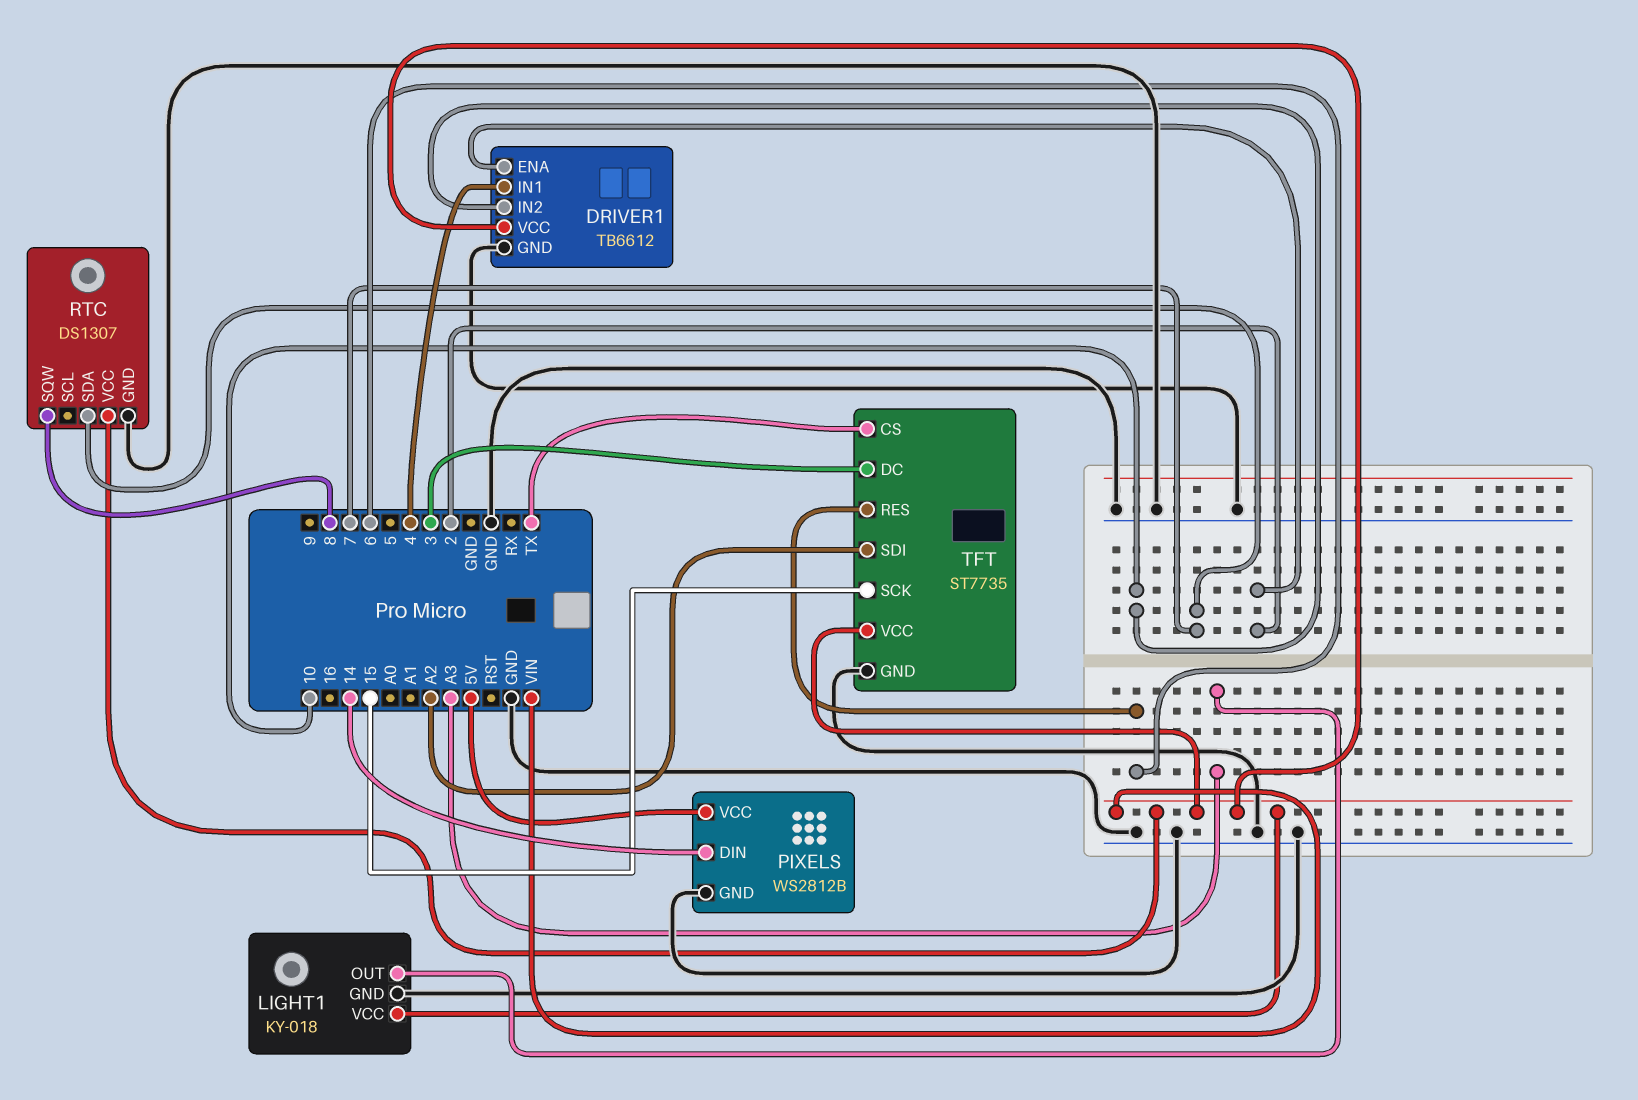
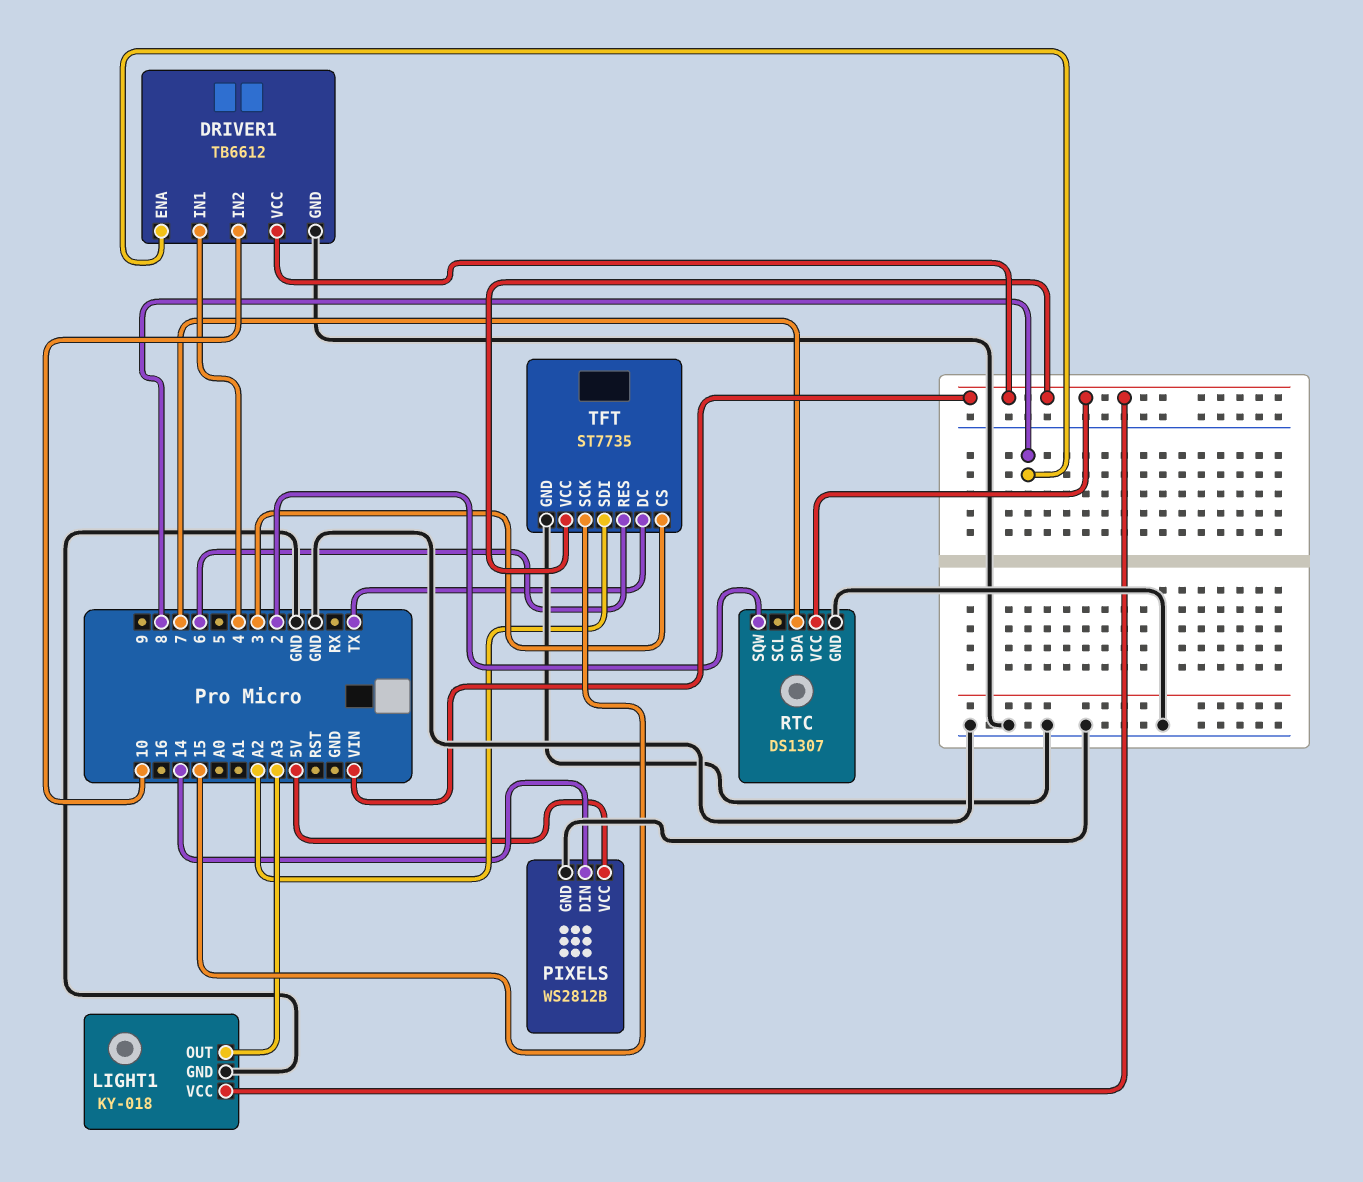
DRIVER1 pin ENA: 2 -> 8
RTC pin SQW: 8 -> 2
TFT pin CS: TX -> 3
TFT pin DC: 3 -> TX

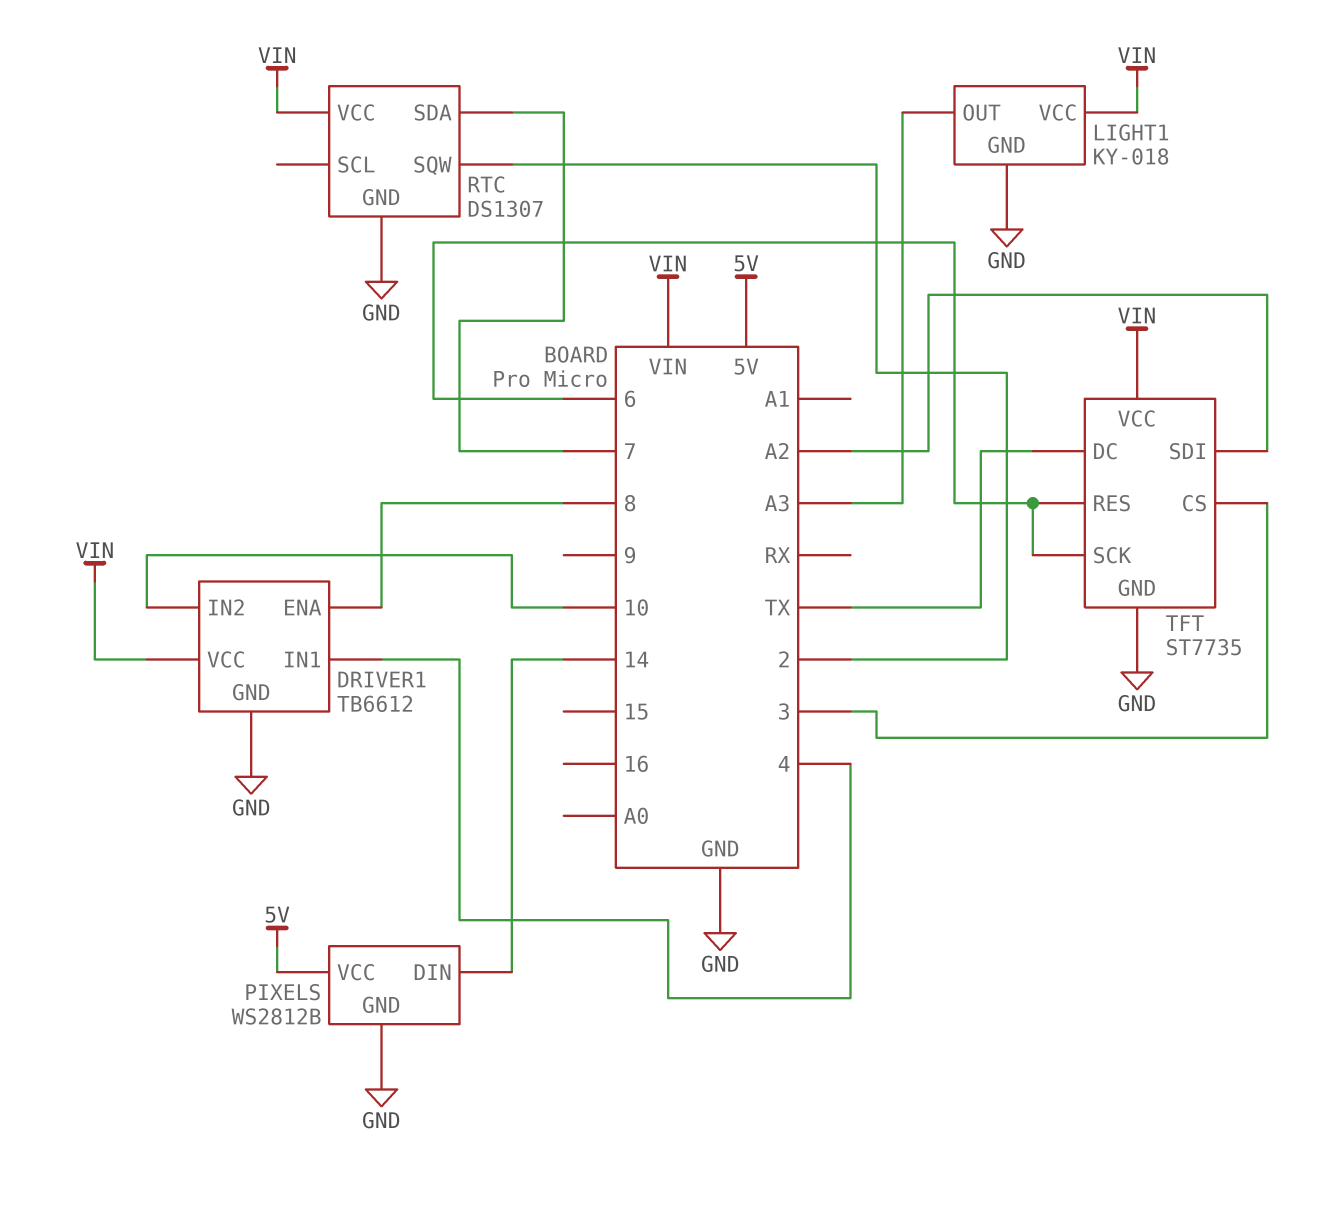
TFT pin SCK: 15 -> 6

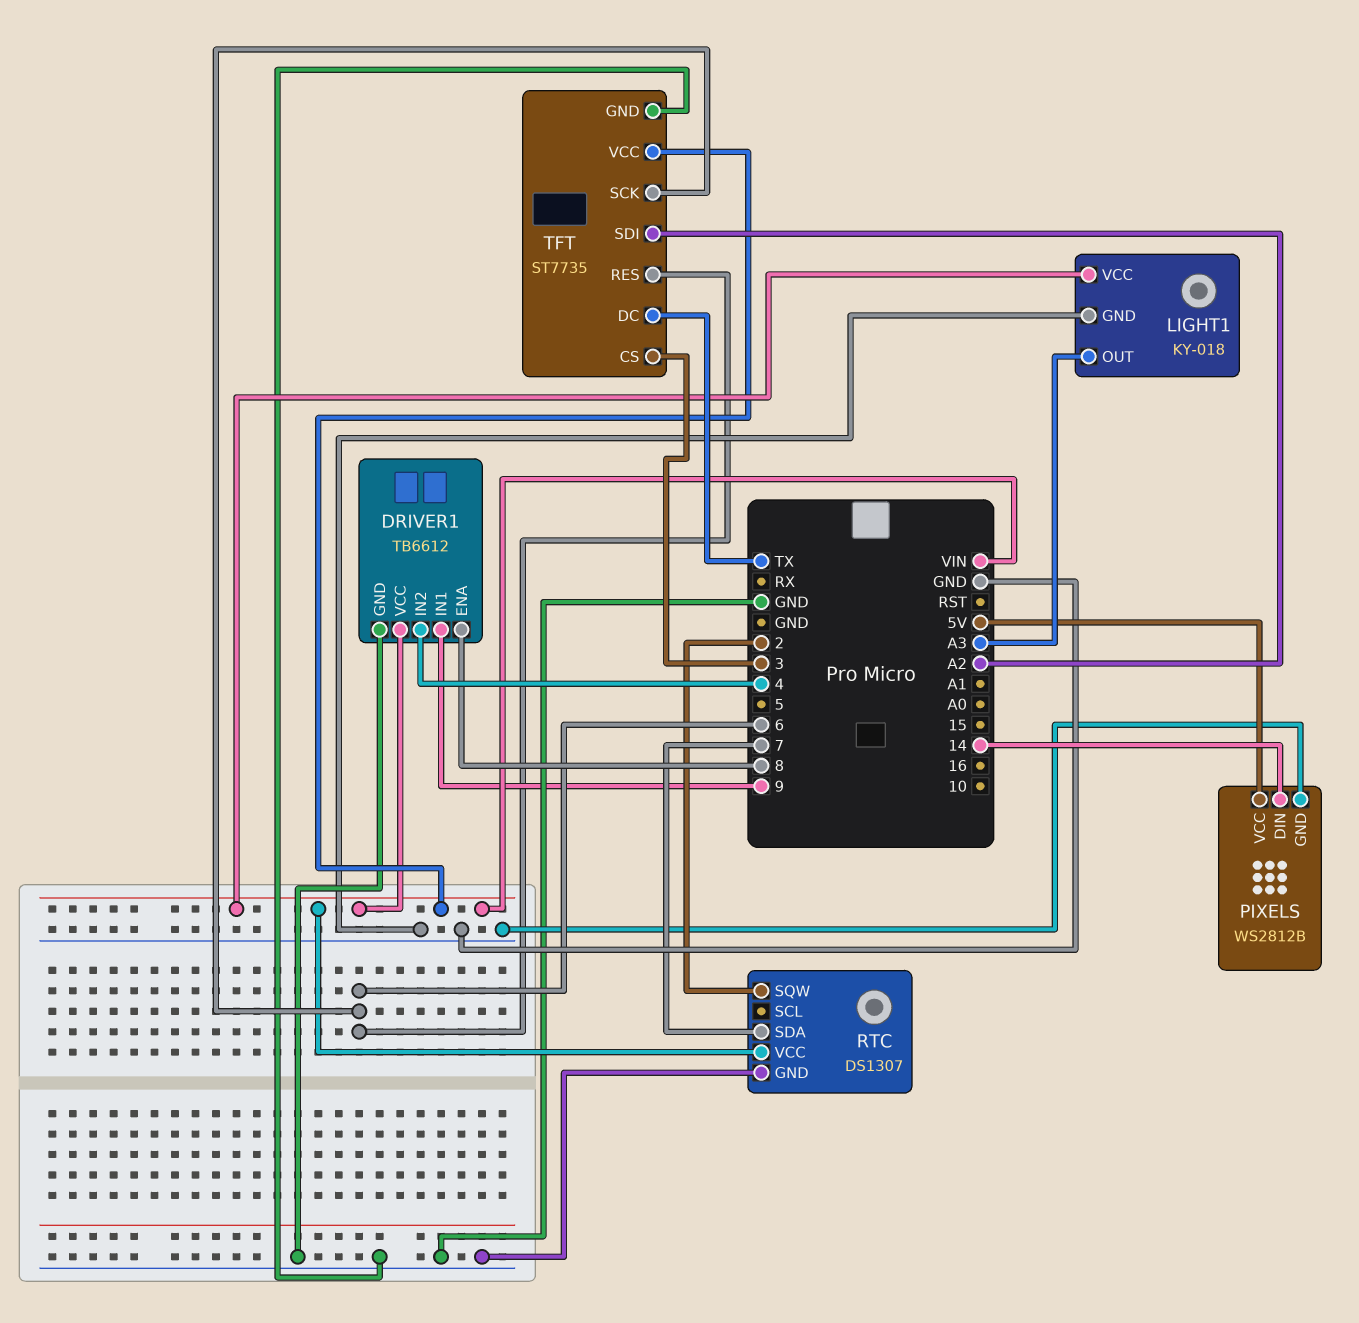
DRIVER1 pin IN1: 4 -> 9
DRIVER1 pin IN2: 10 -> 4

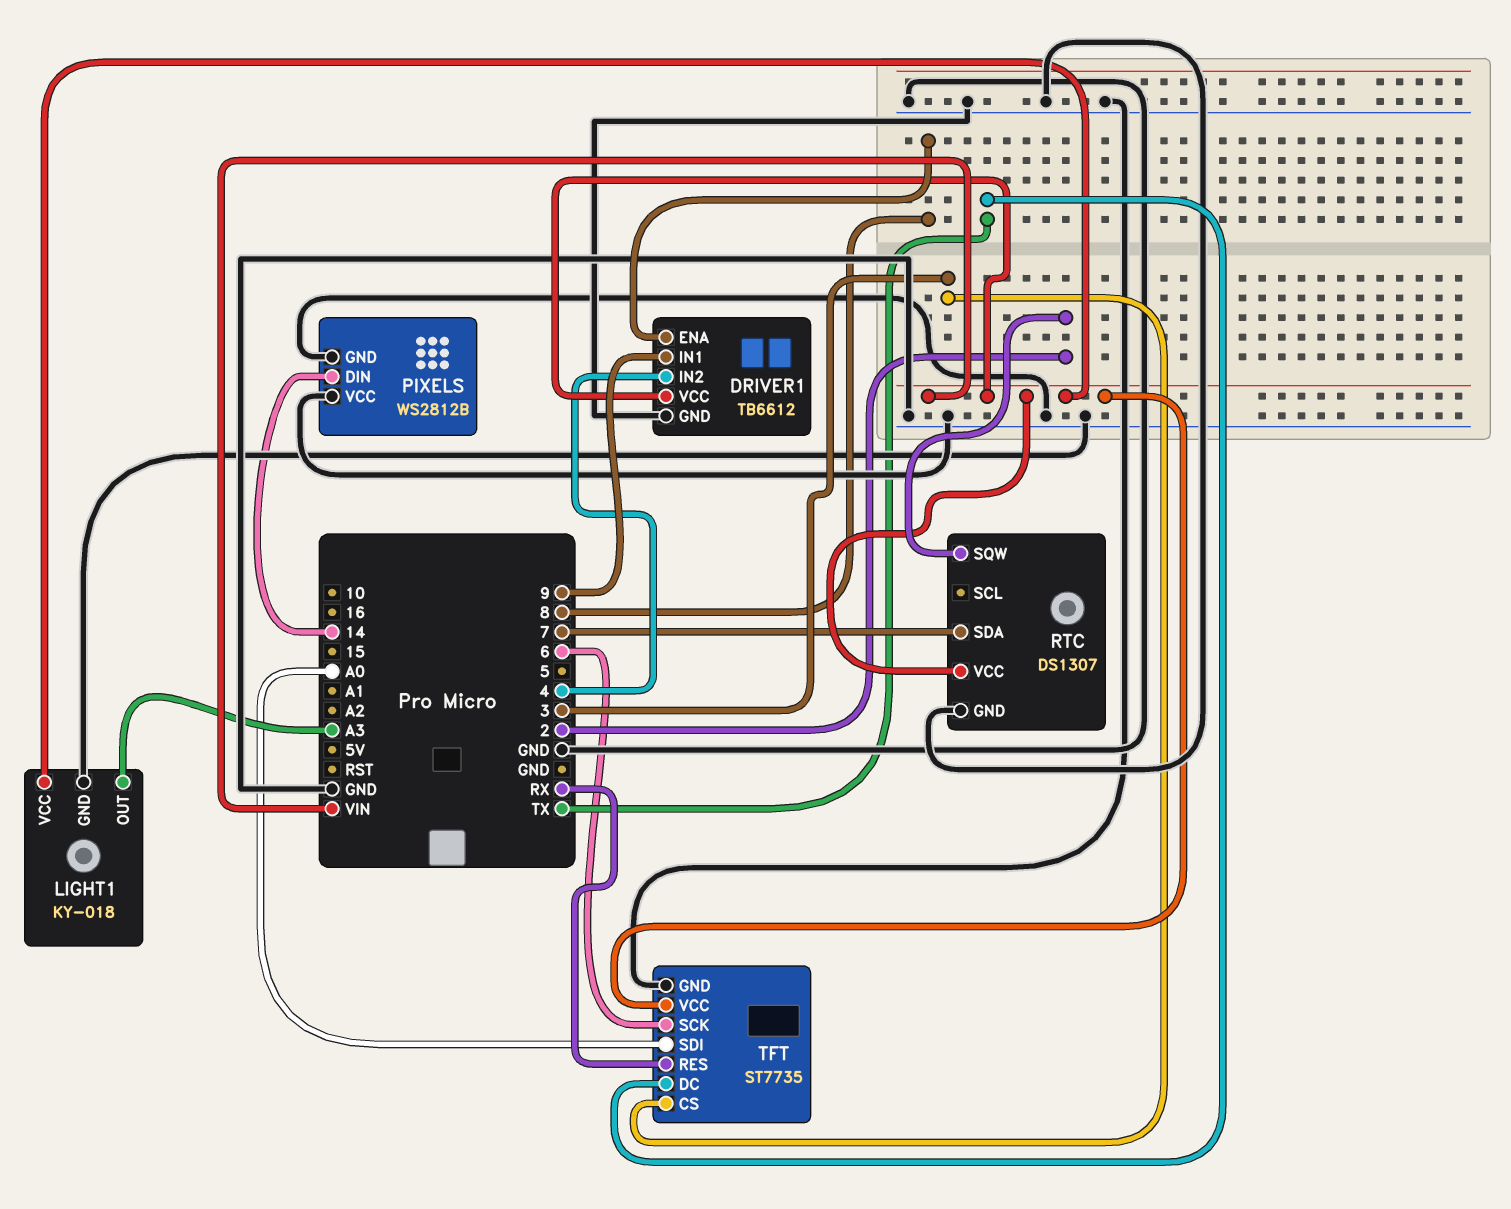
PIXELS pin VCC: 5V -> GND
TFT pin RES: 6 -> RX
TFT pin SDI: A2 -> A0

